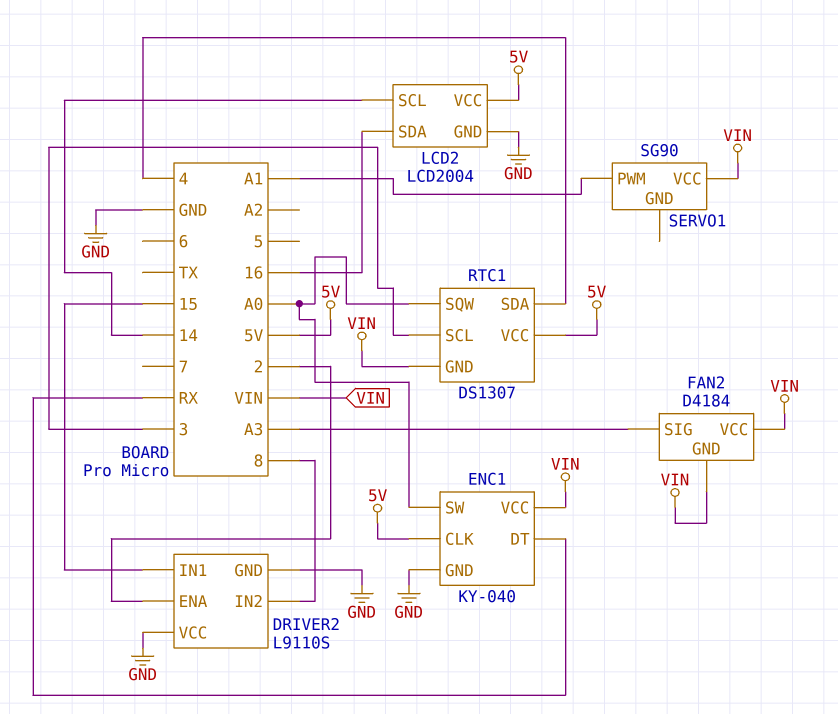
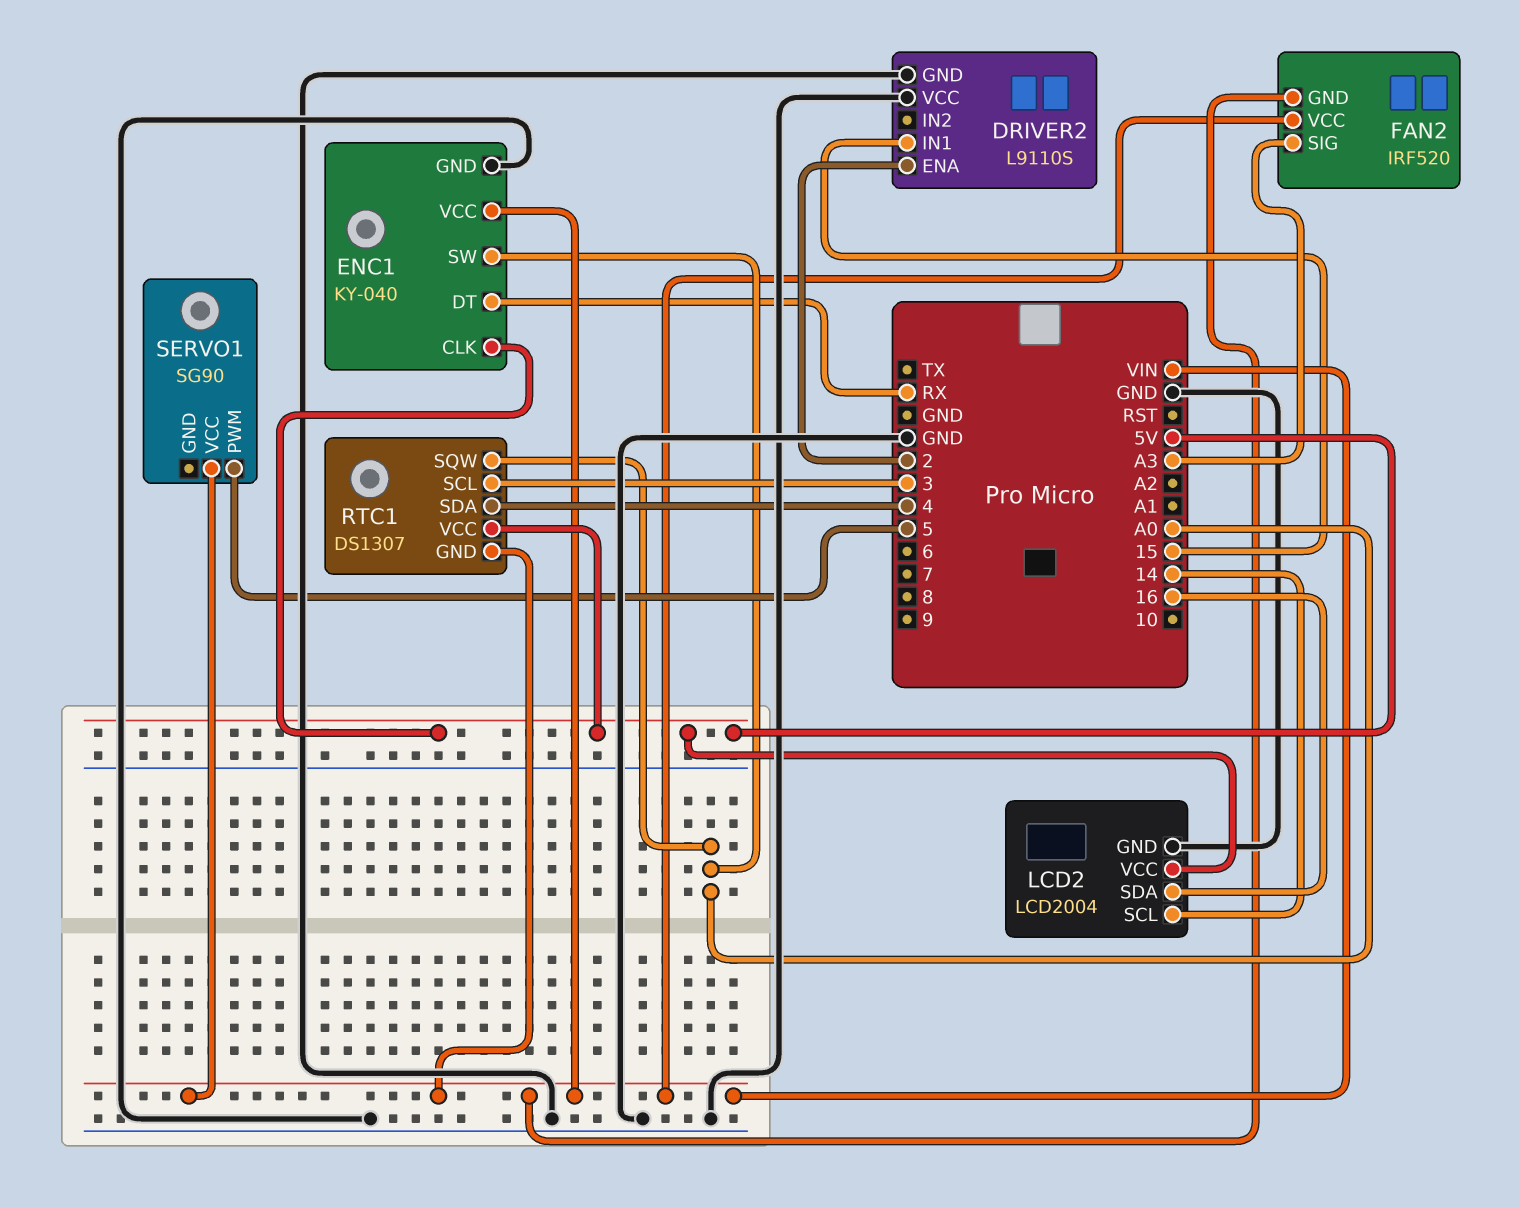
DRIVER2 pin IN2: 8 -> none
FAN2: D4184 -> IRF520
SERVO1 pin PWM: A1 -> 5

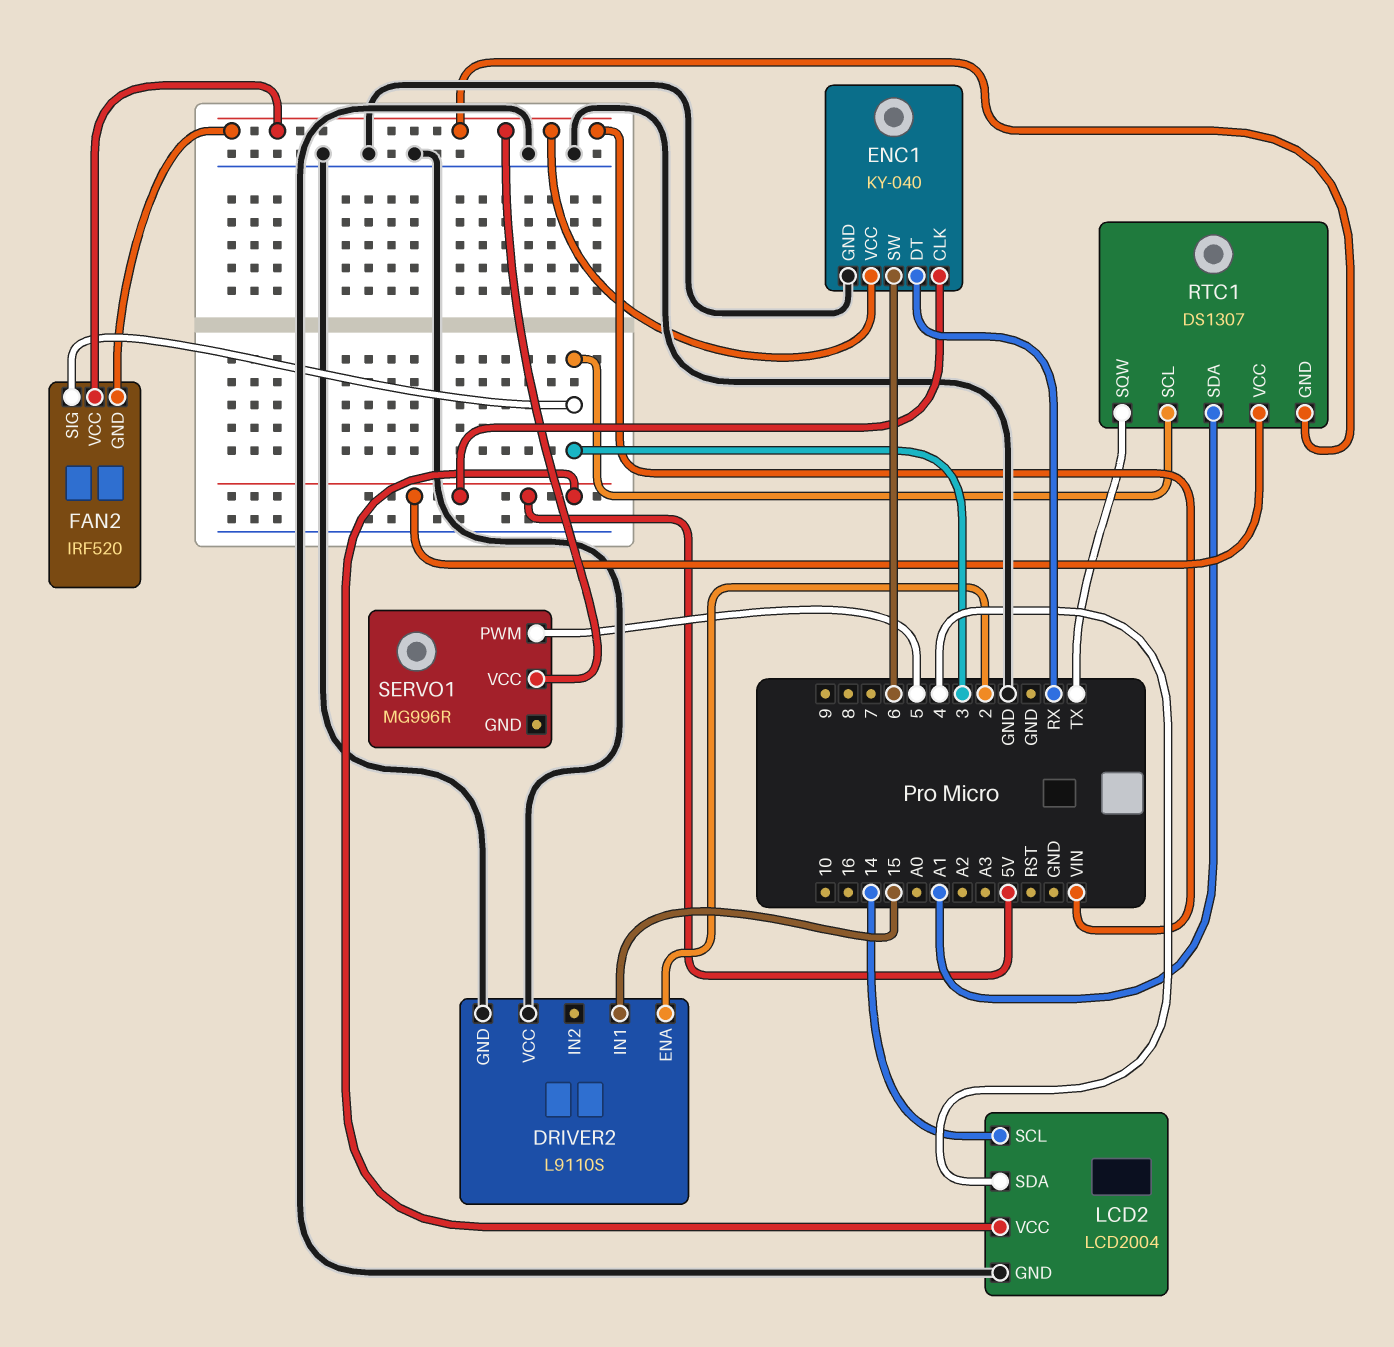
ENC1 pin SW: A0 -> 6
FAN2 pin SIG: A3 -> 3
LCD2 pin SDA: 16 -> 4
RTC1 pin SDA: 4 -> A1
RTC1 pin SQW: A0 -> TX
SERVO1: SG90 -> MG996R

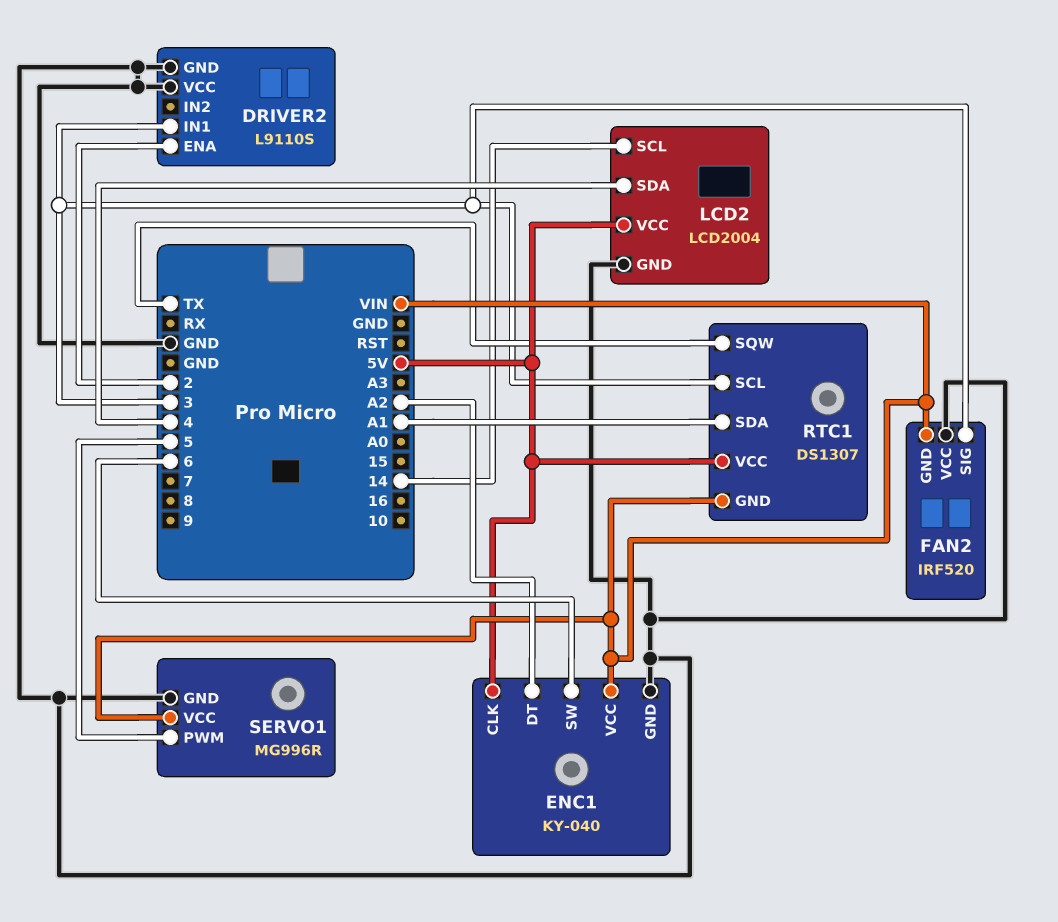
DRIVER2 pin IN1: 15 -> 3
ENC1 pin DT: RX -> A2
FAN2 pin VCC: VIN -> GND
SERVO1 pin GND: none -> GND

